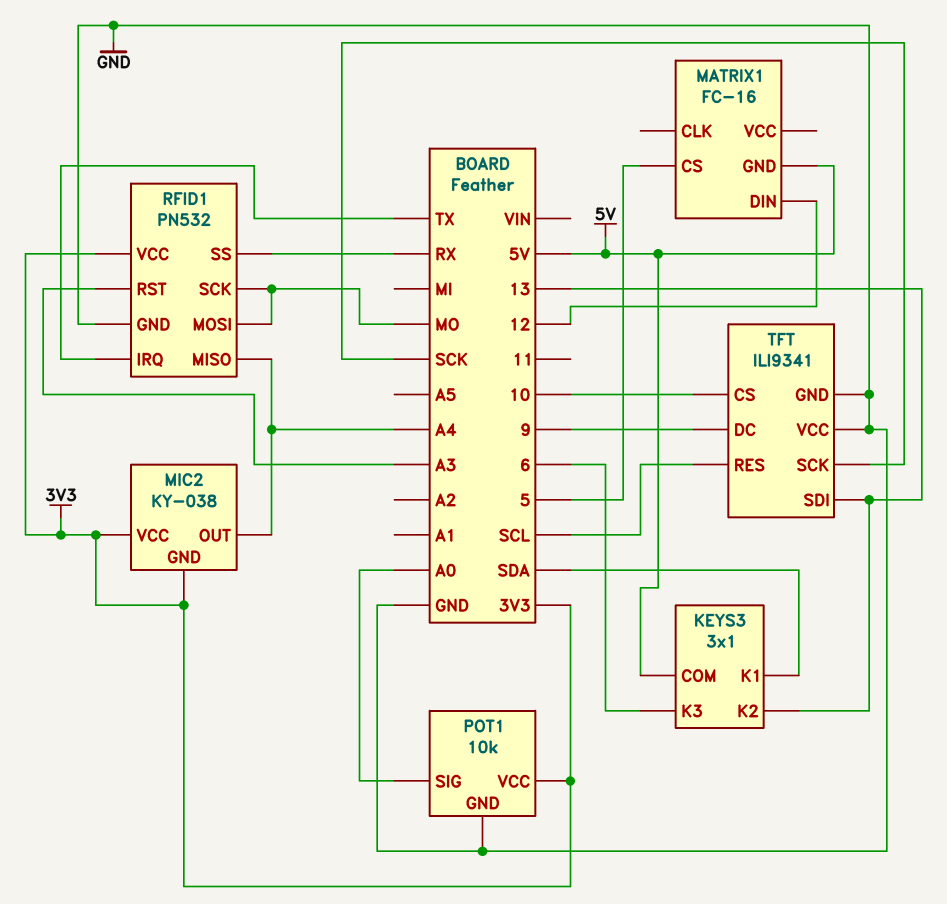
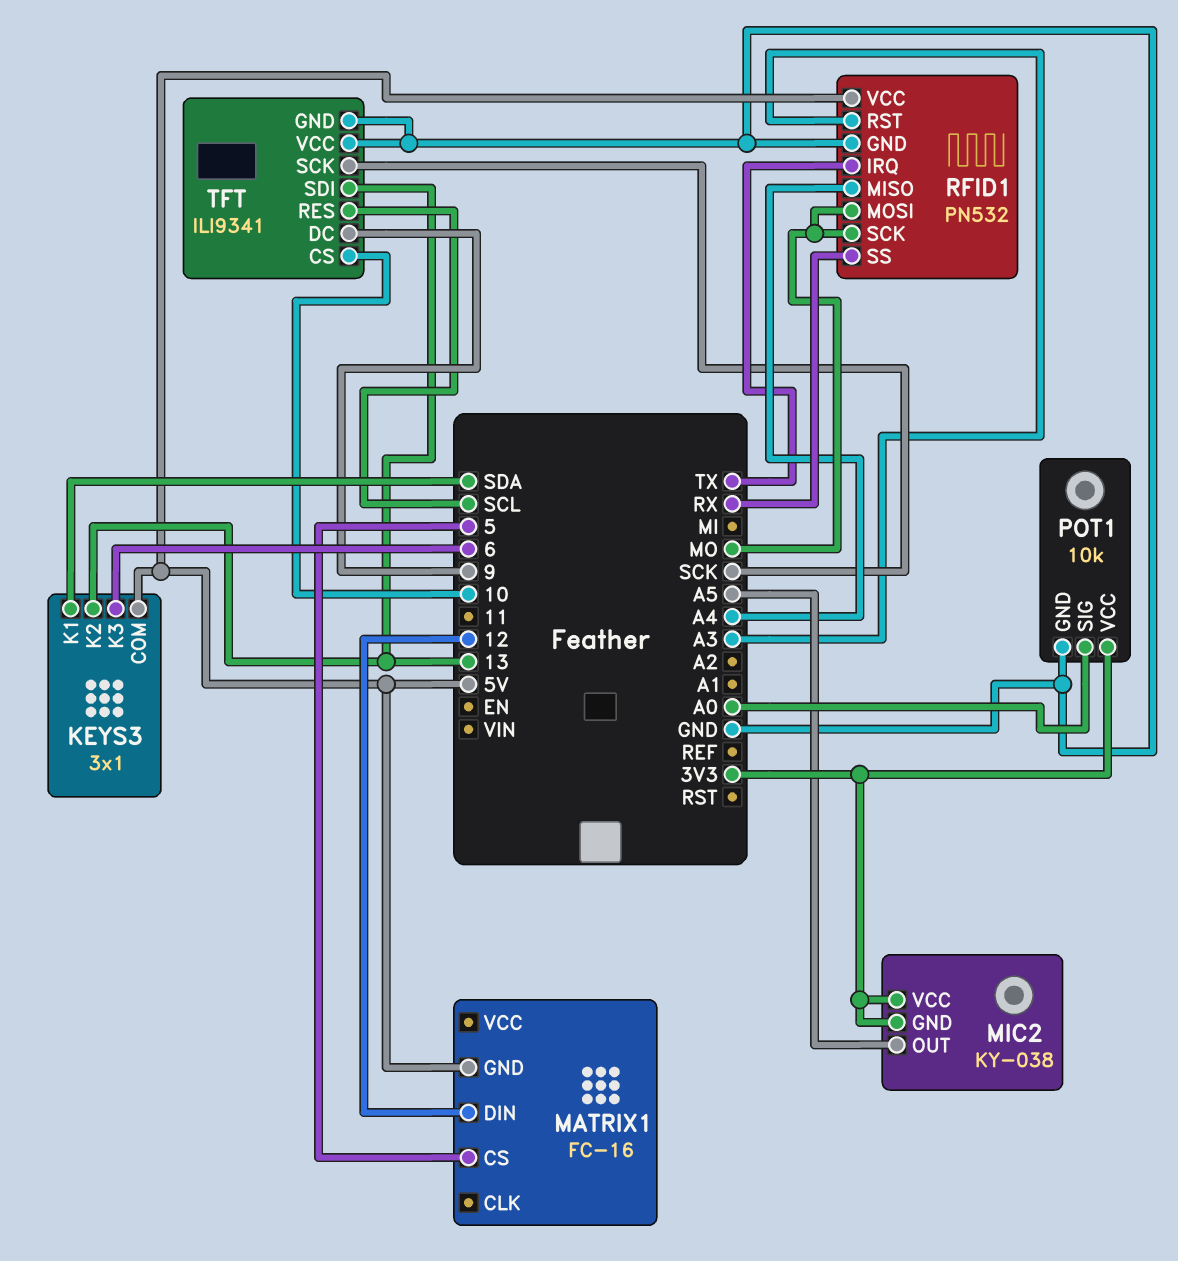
MIC2 pin OUT: A4 -> A5
RFID1 pin VCC: 3V3 -> 5V

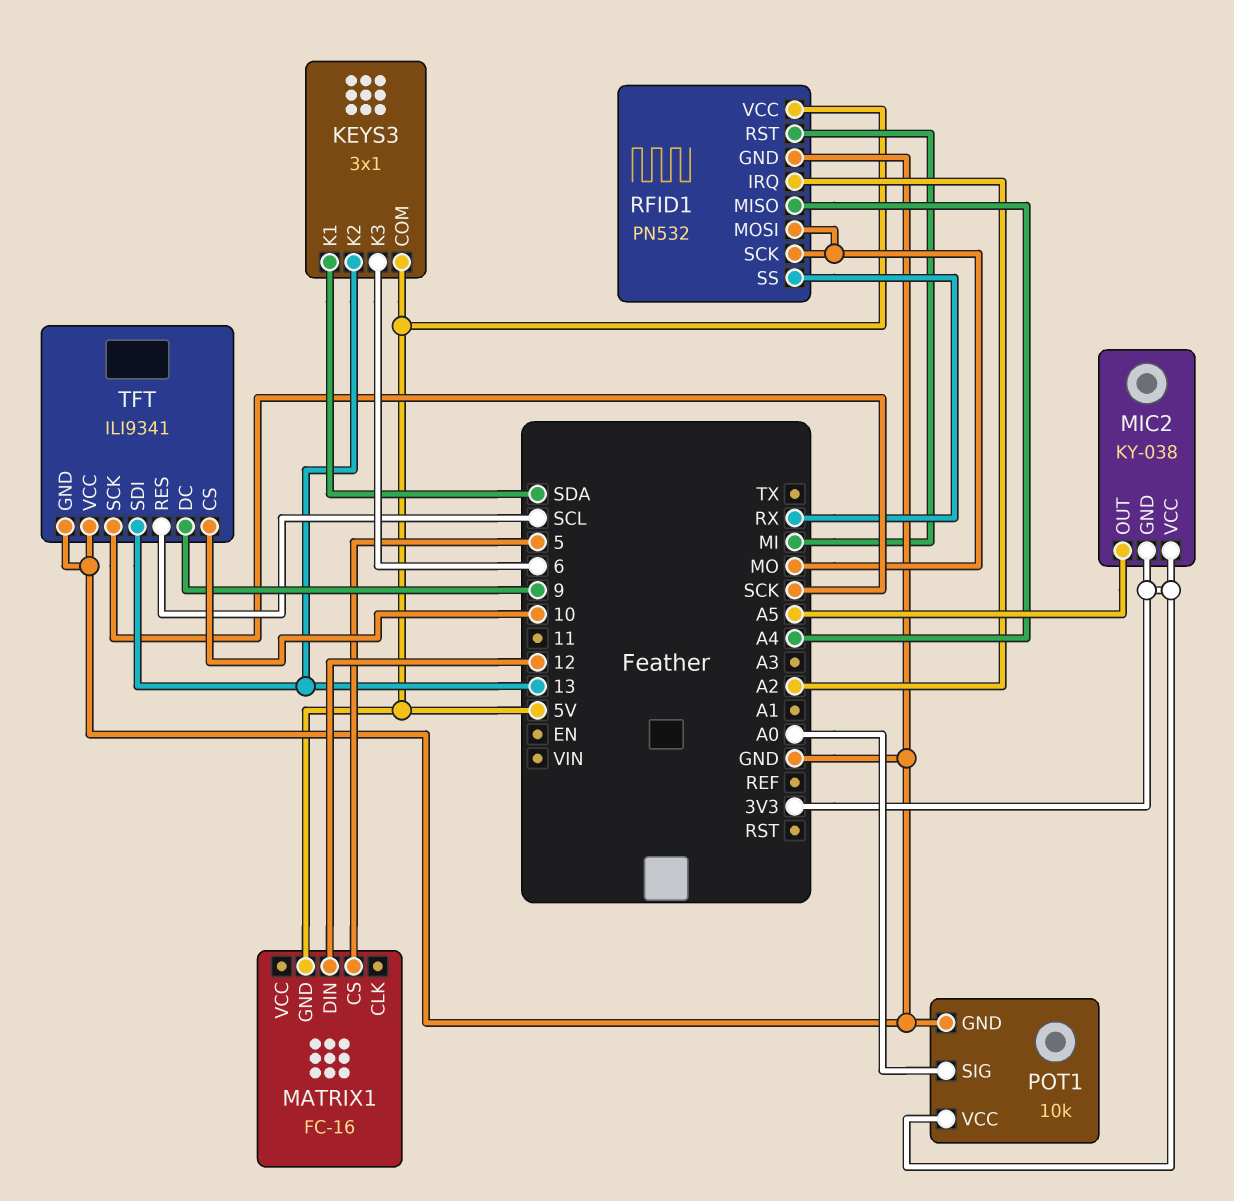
RFID1 pin IRQ: TX -> A2
RFID1 pin RST: A3 -> MI

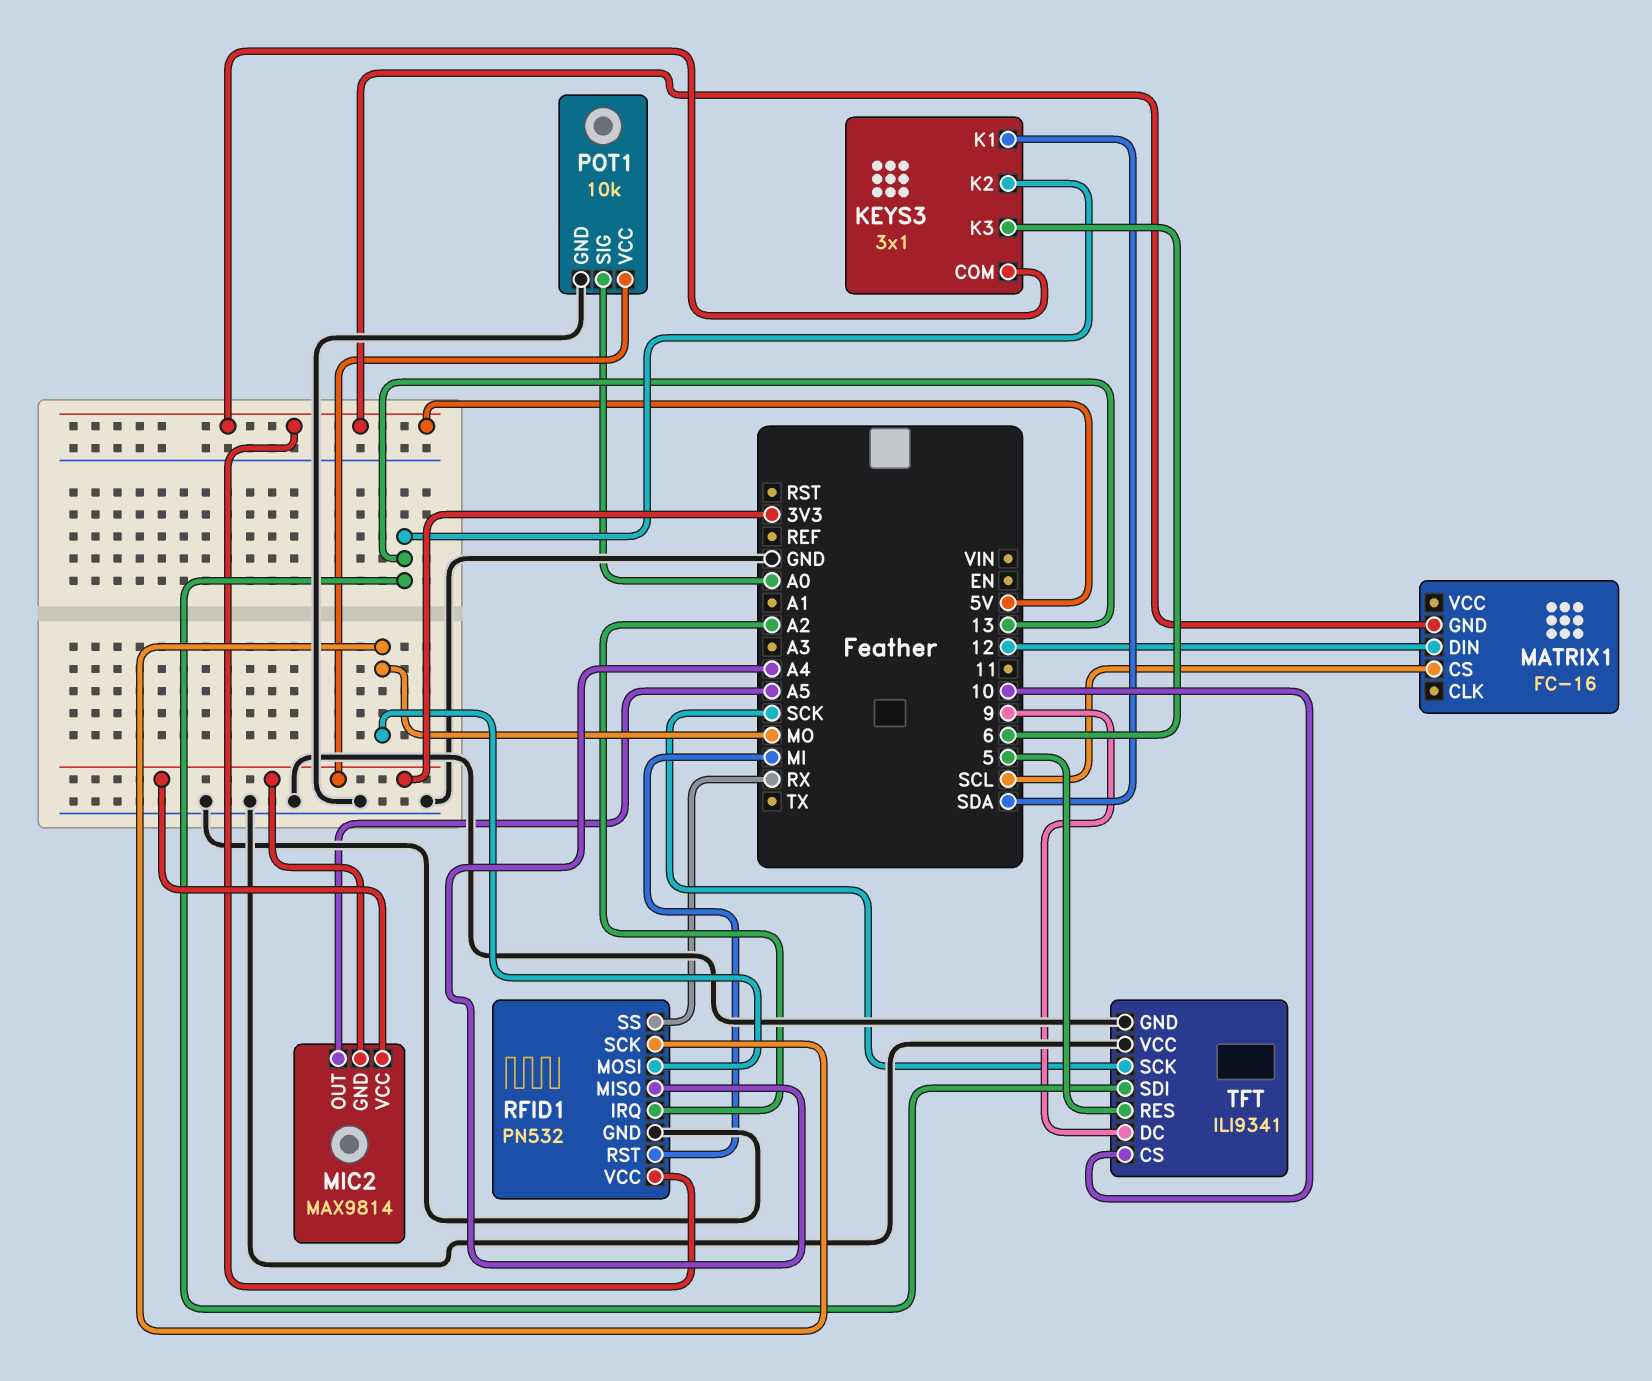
MATRIX1 pin CS: 5 -> SCL
MIC2: KY-038 -> MAX9814
TFT pin RES: SCL -> 5

